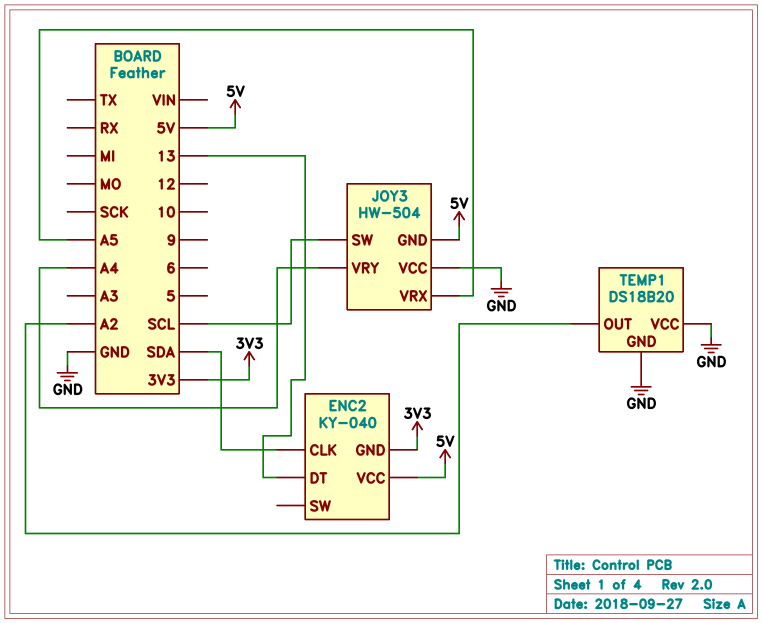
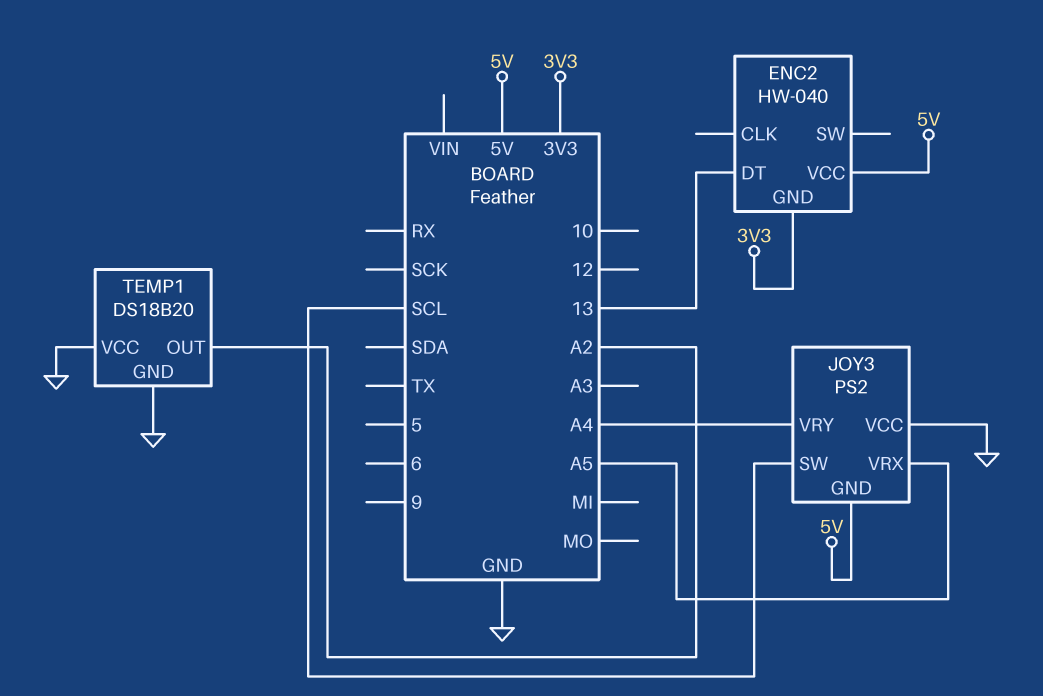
ENC2: KY-040 -> HW-040
ENC2 pin CLK: SDA -> none
JOY3: HW-504 -> PS2

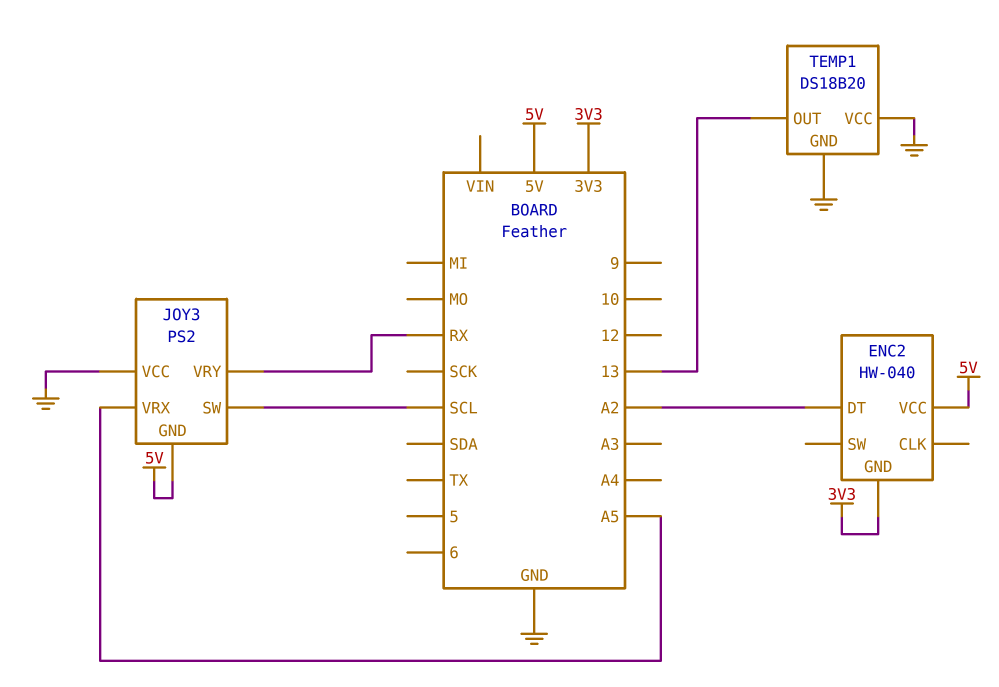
ENC2 pin DT: 13 -> A2
JOY3 pin VRY: A4 -> RX
TEMP1 pin OUT: A2 -> 13

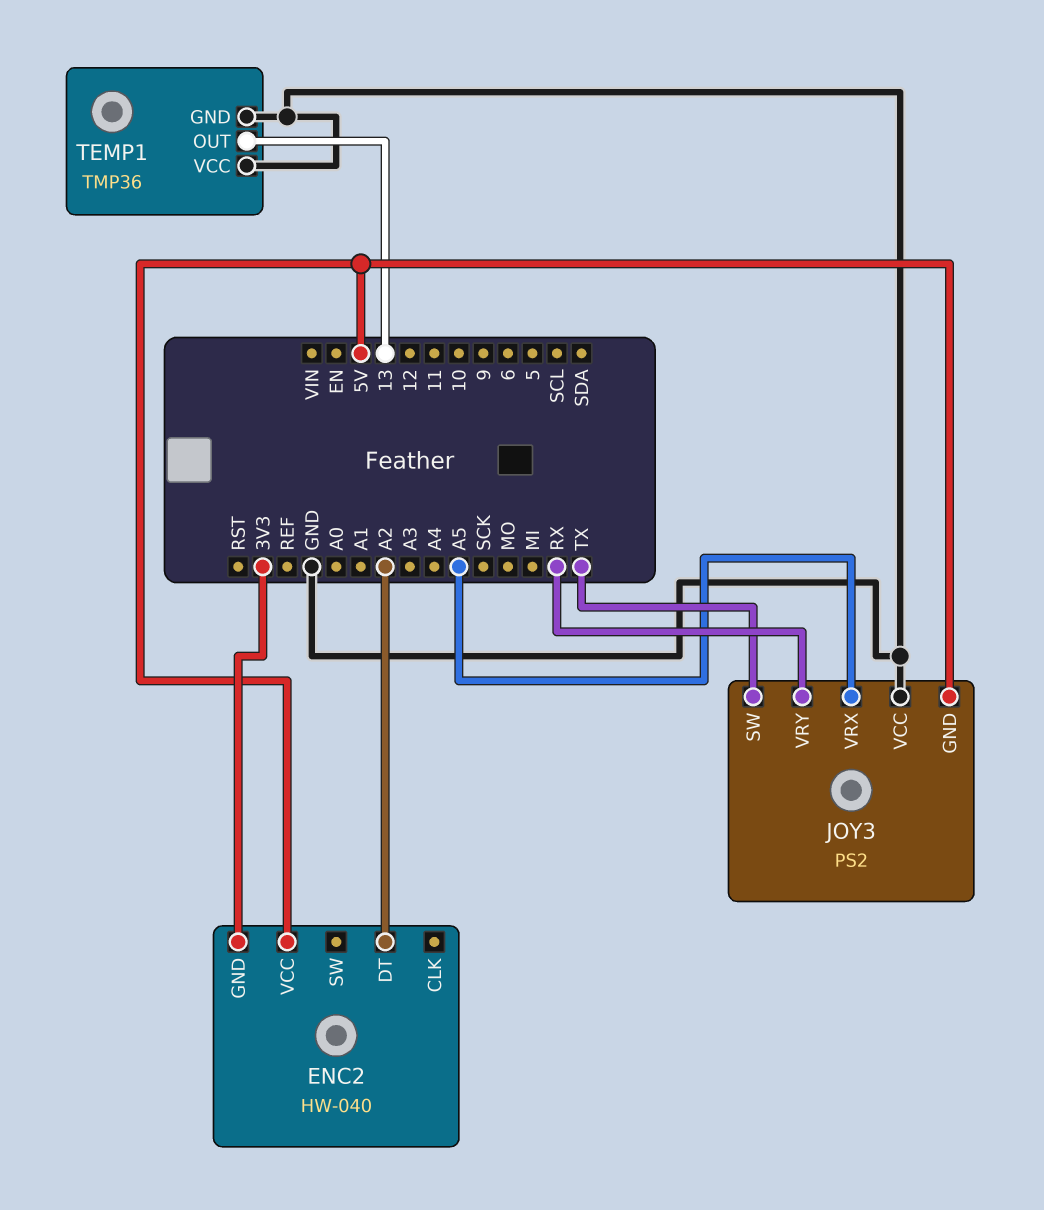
JOY3 pin SW: SCL -> TX
TEMP1: DS18B20 -> TMP36

